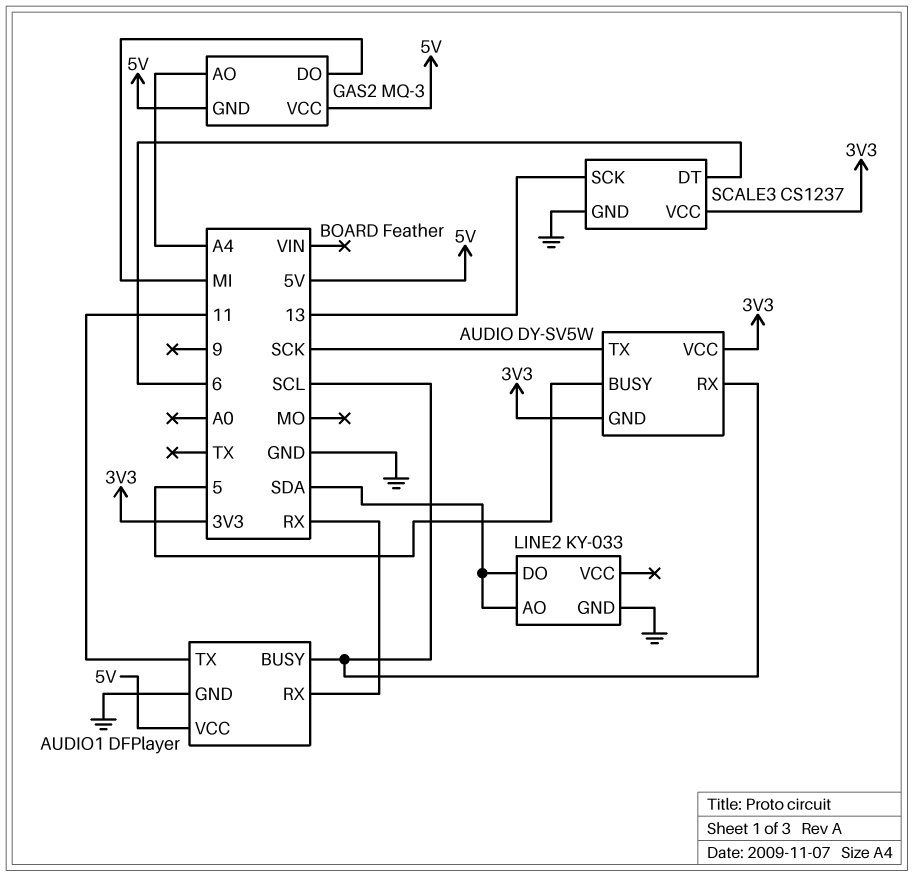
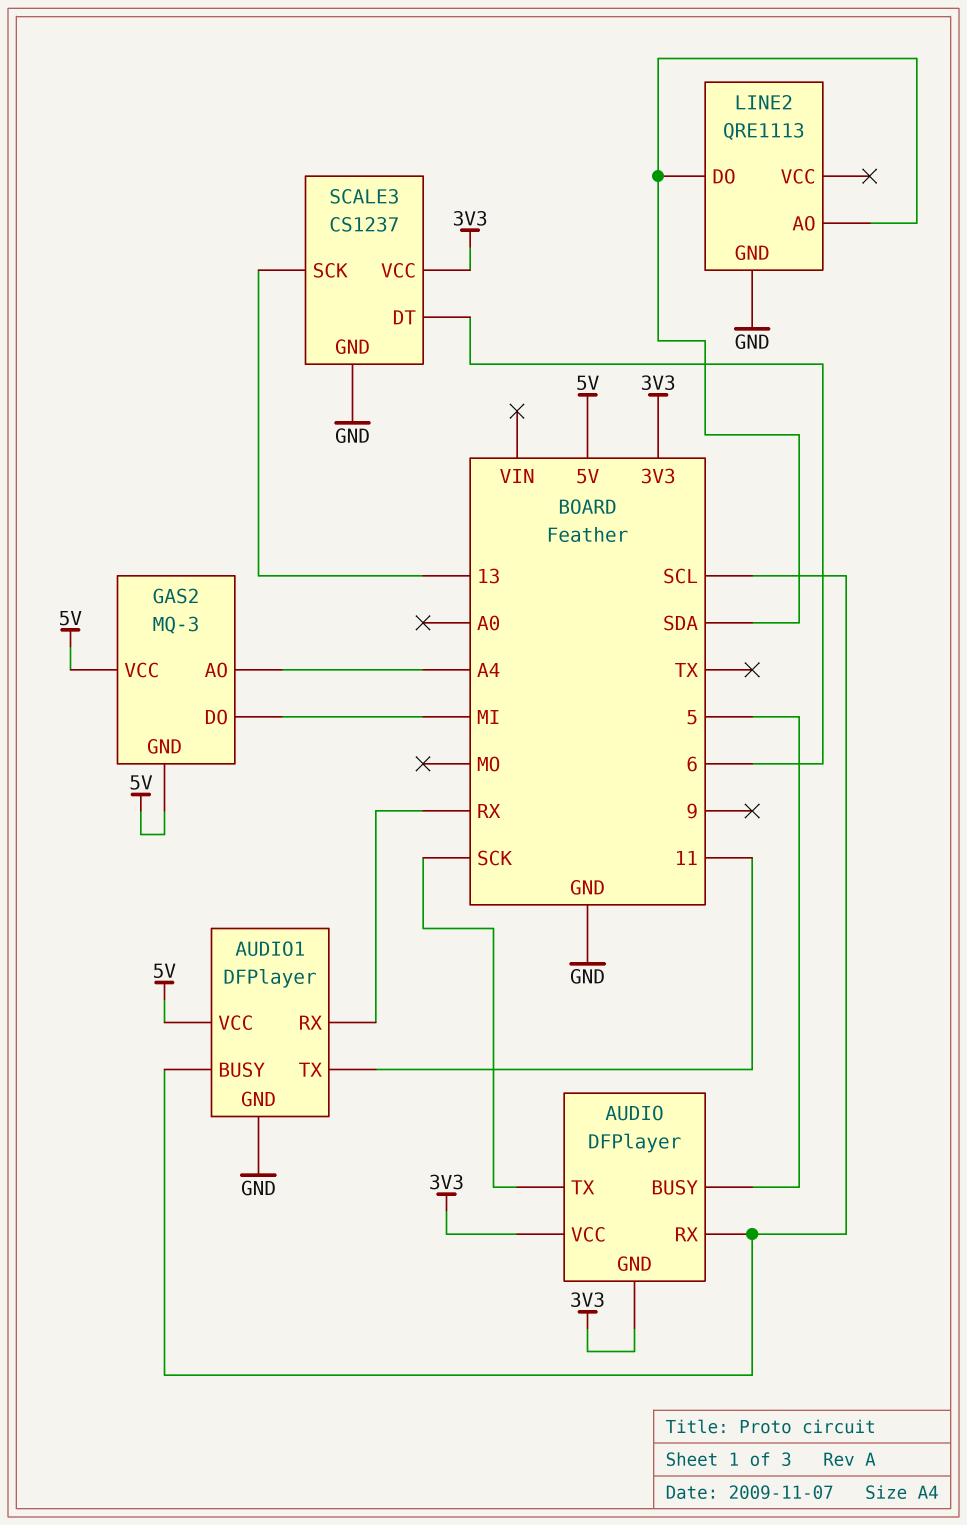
AUDIO: DY-SV5W -> DFPlayer
LINE2: KY-033 -> QRE1113

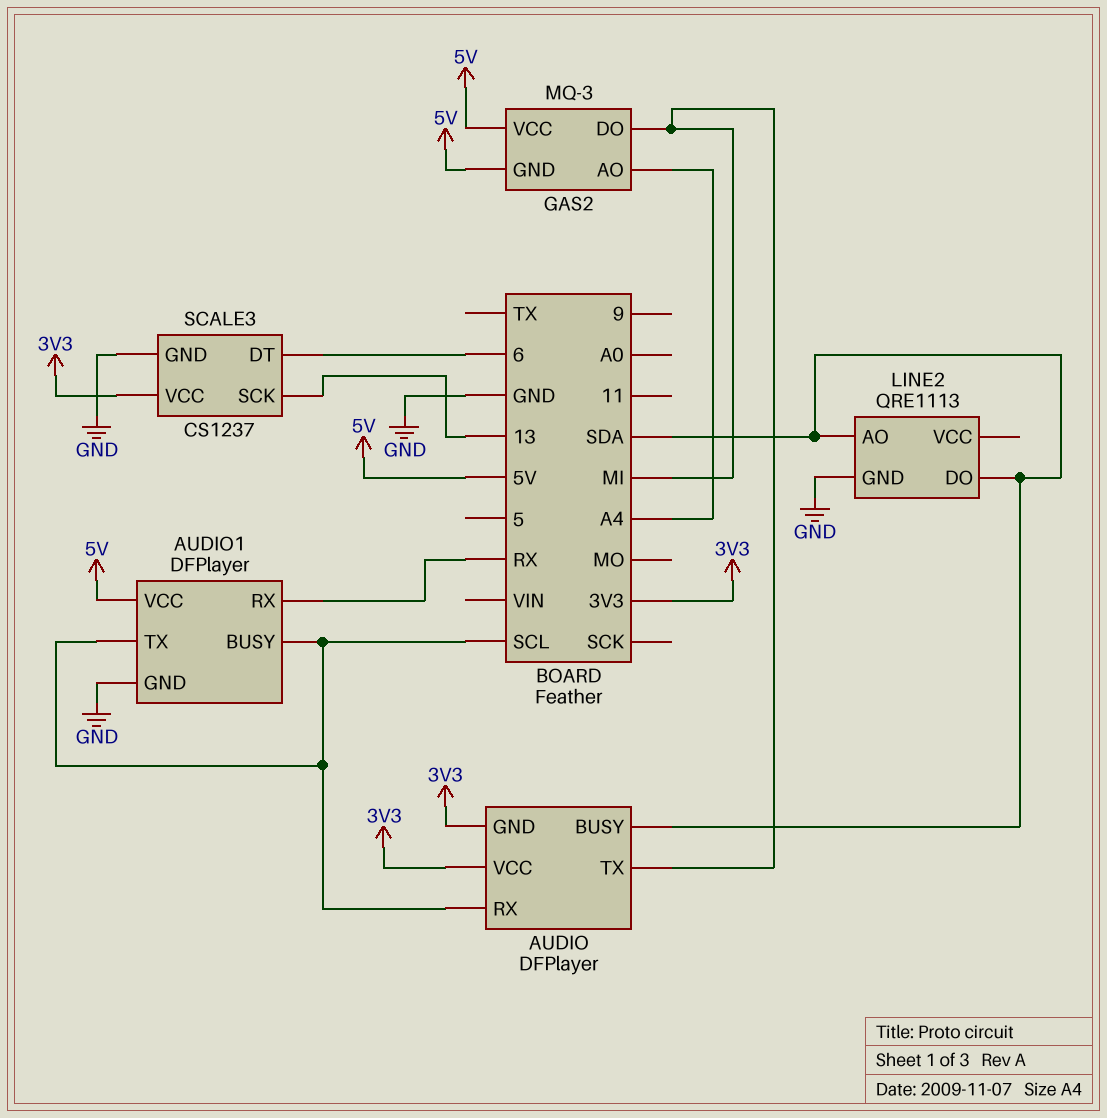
AUDIO pin BUSY: 5 -> SDA
AUDIO pin TX: SCK -> MI
AUDIO1 pin TX: 11 -> SCL

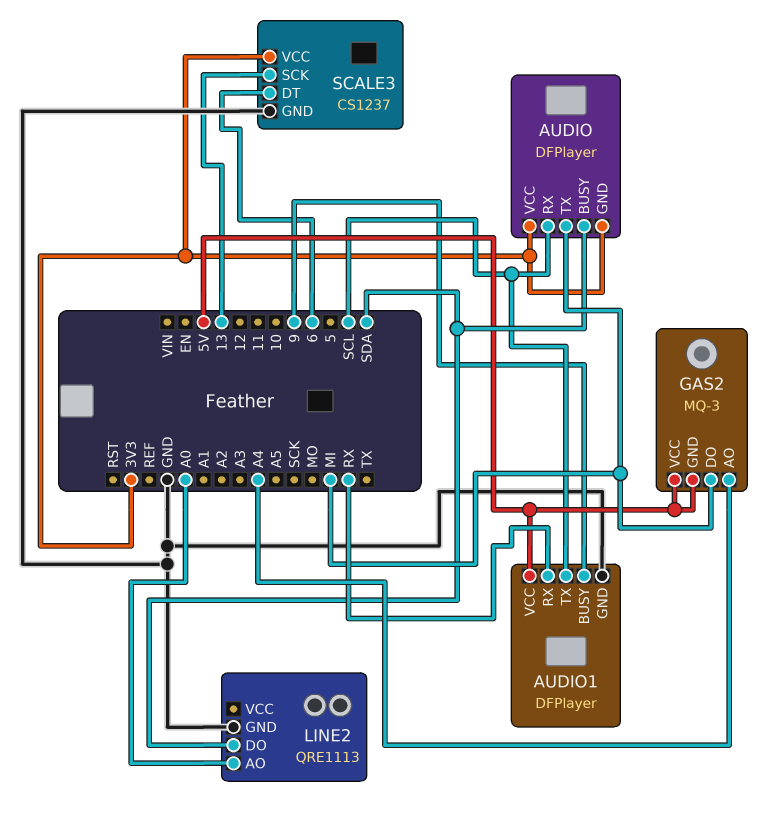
AUDIO1 pin BUSY: SCL -> 9
LINE2 pin AO: SDA -> A0

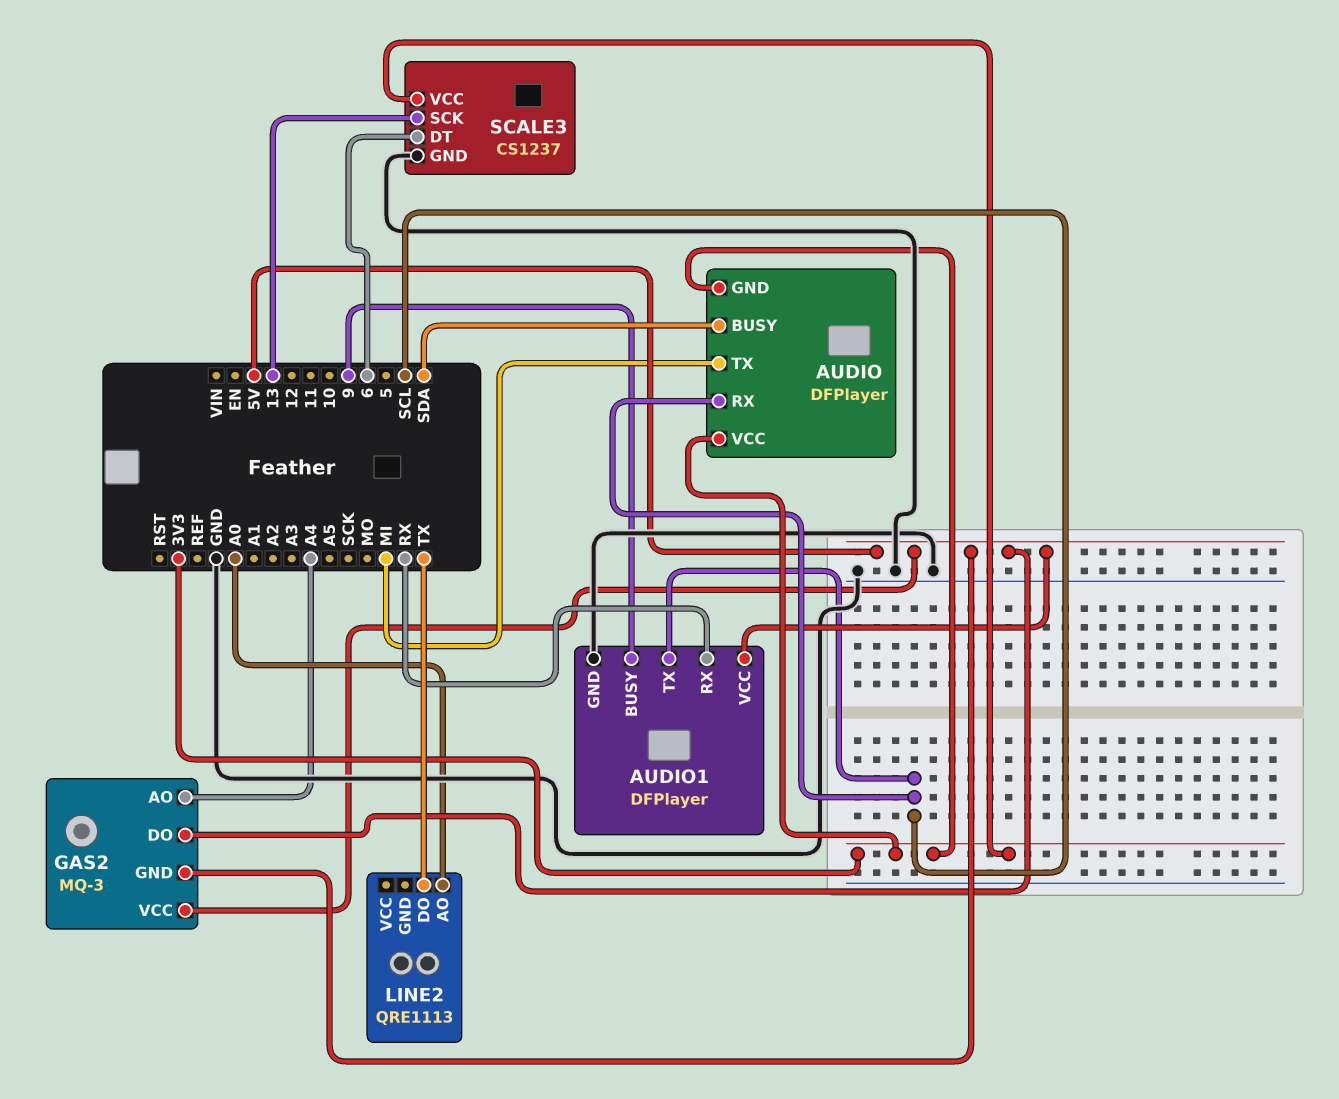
GAS2 pin DO: MI -> 5V
LINE2 pin DO: SDA -> TX
LINE2 pin GND: GND -> none

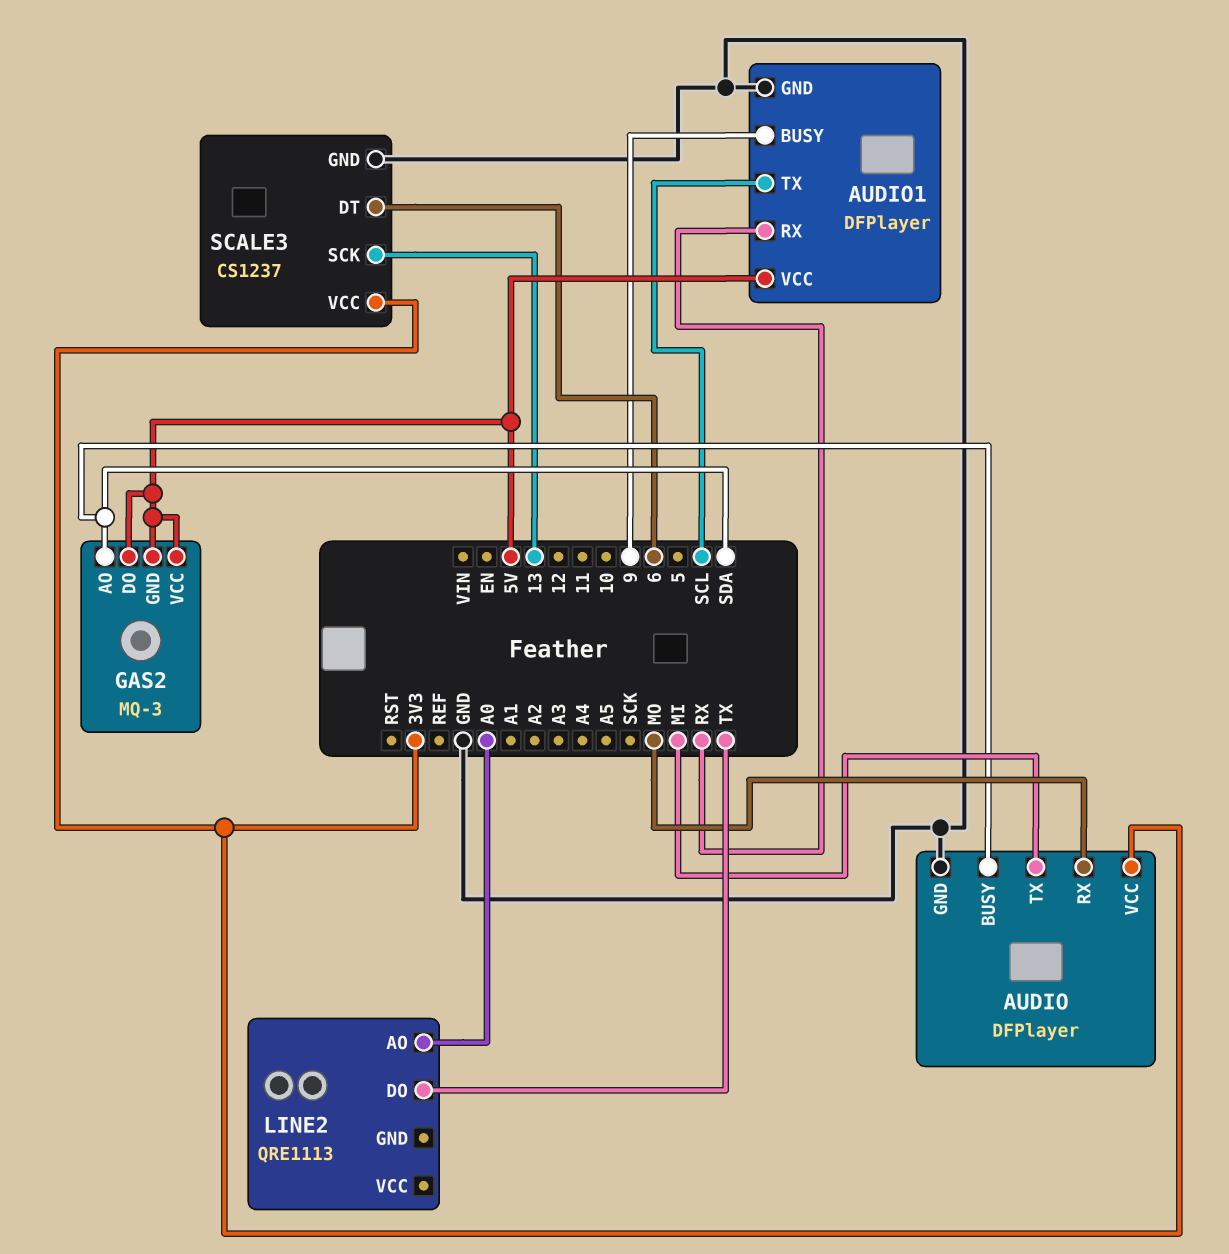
AUDIO pin GND: 3V3 -> GND
AUDIO pin RX: SCL -> MO
GAS2 pin AO: A4 -> SDA

